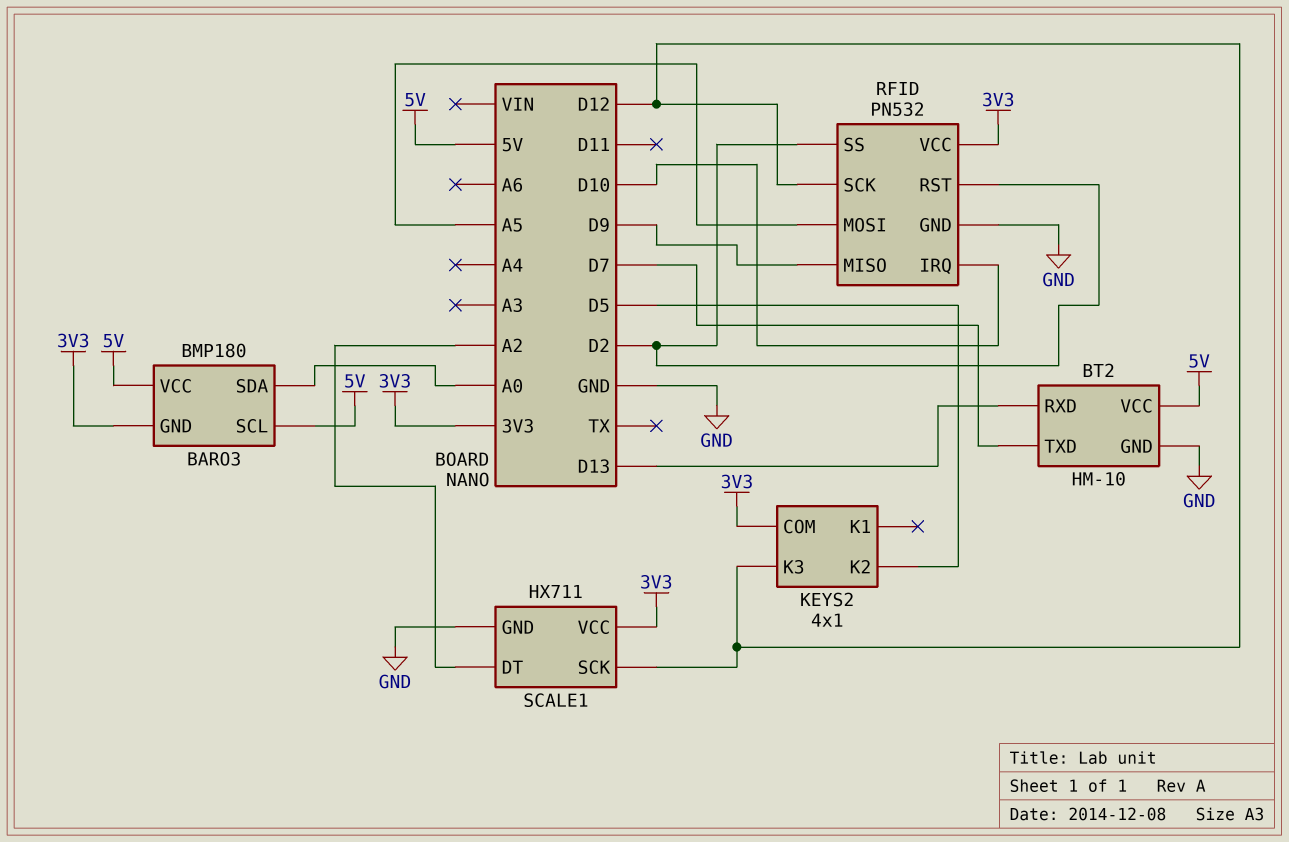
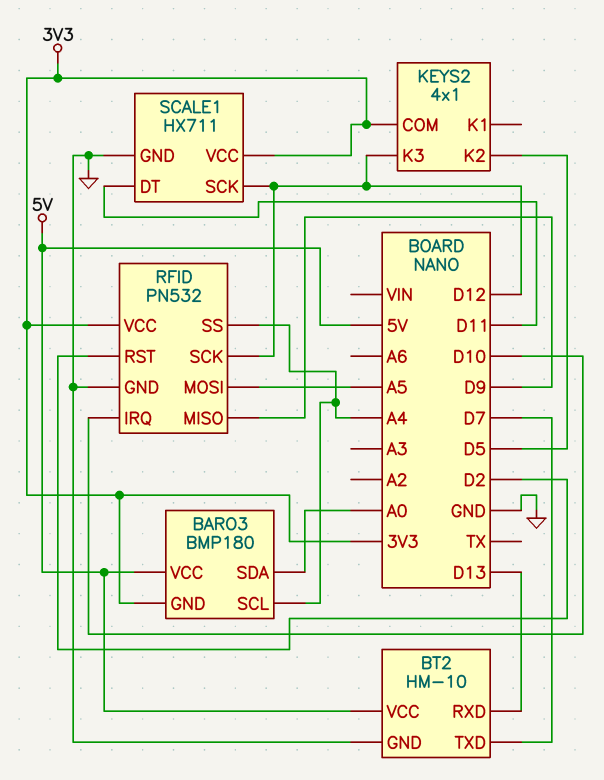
BARO3 pin SCL: 5V -> A4
RFID pin SS: D2 -> A4
SCALE1 pin DT: A2 -> D11

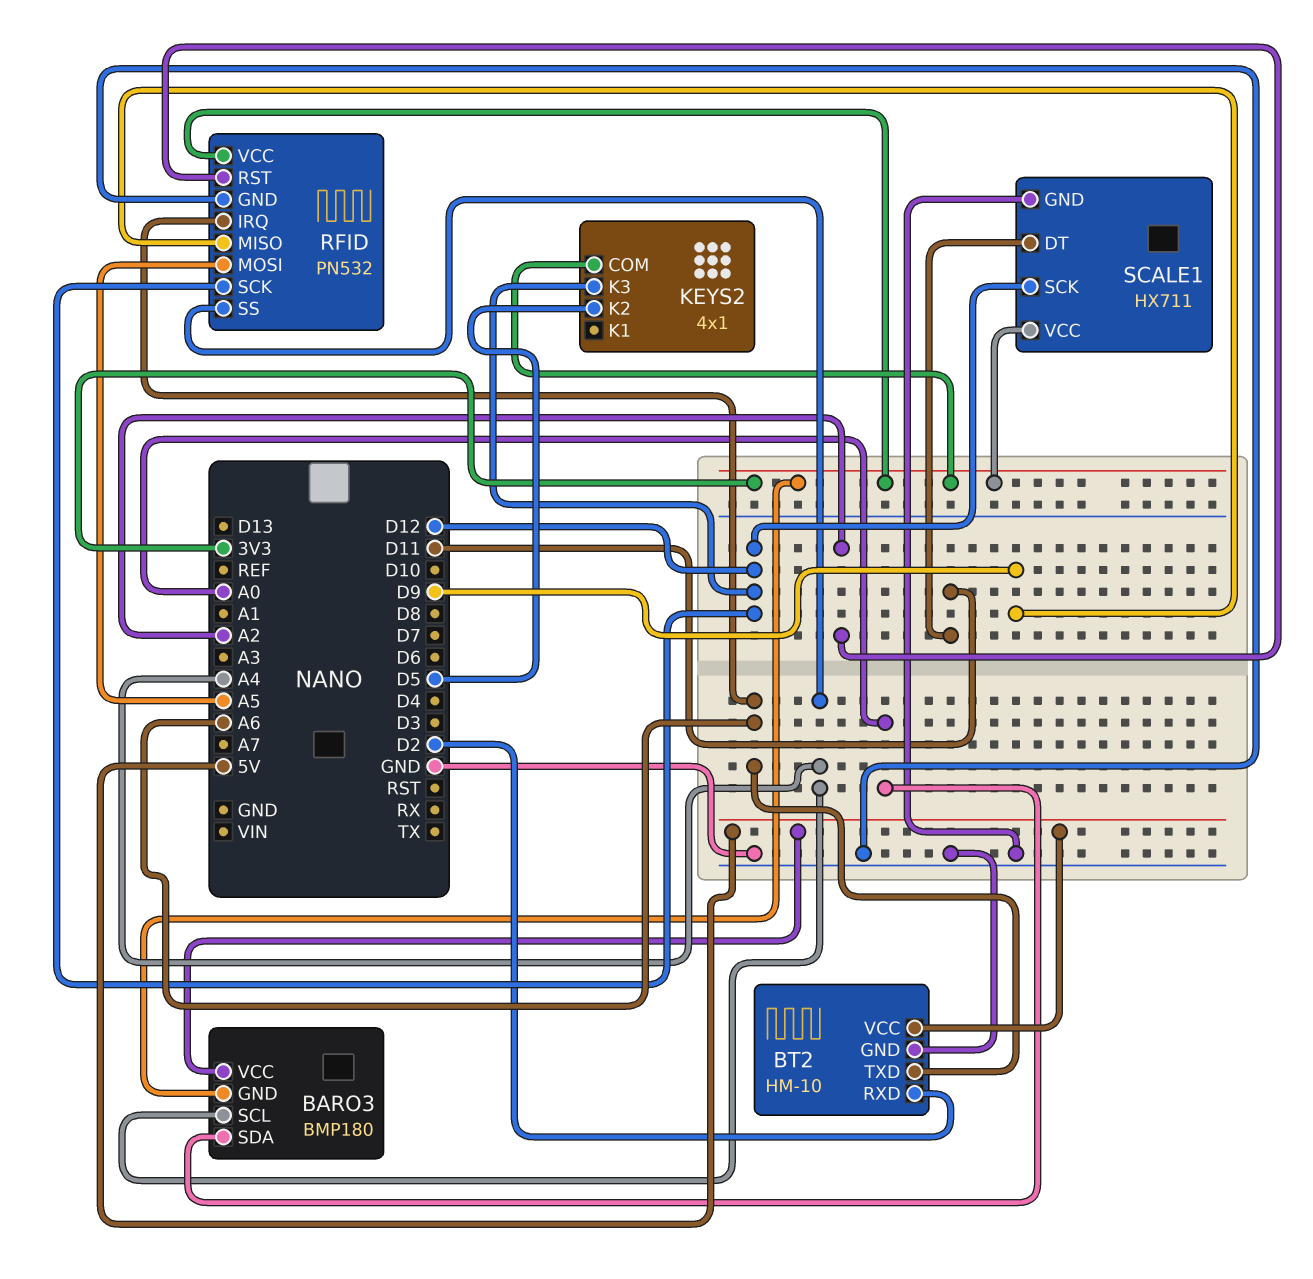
BT2 pin RXD: D13 -> D2
BT2 pin TXD: D7 -> A6
RFID pin IRQ: D10 -> A6
RFID pin RST: D2 -> A2

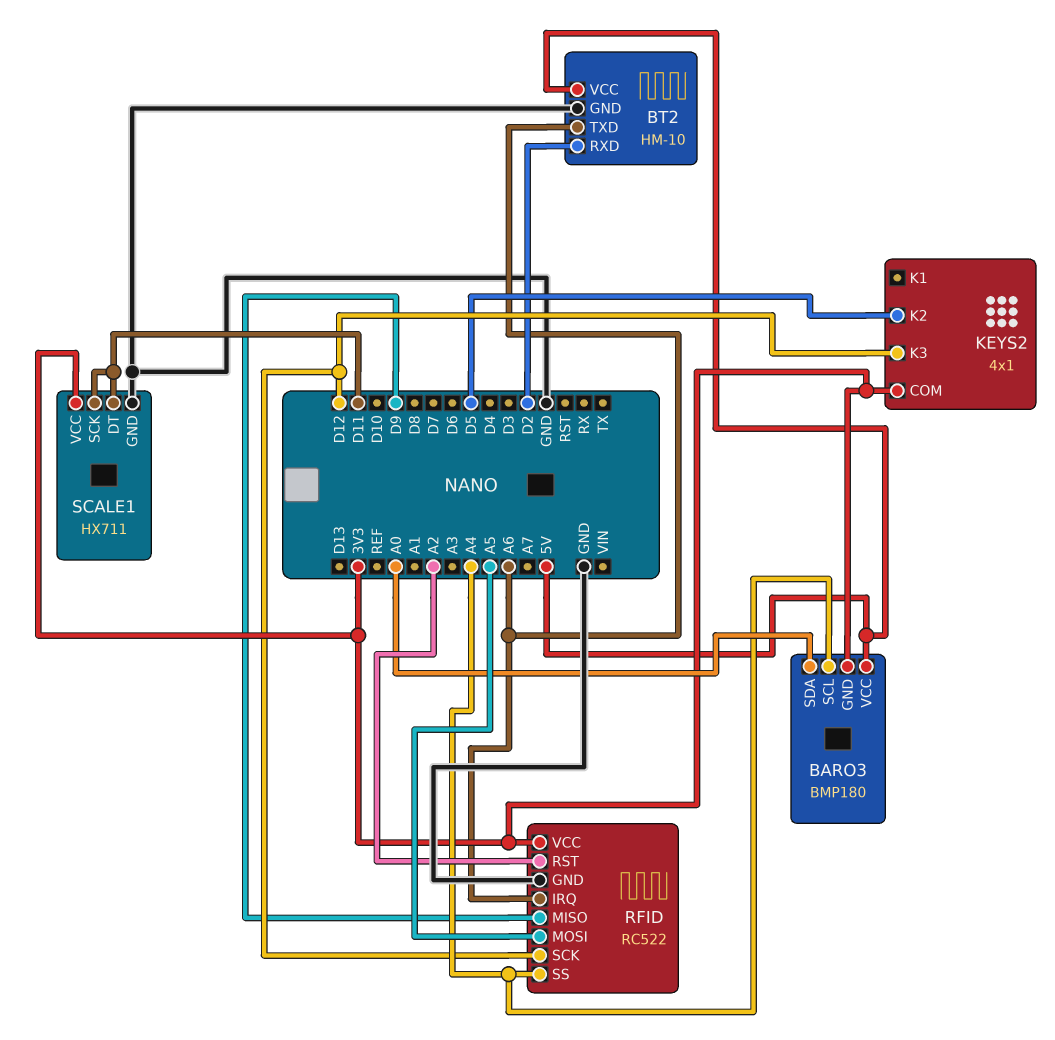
RFID: PN532 -> RC522
SCALE1 pin SCK: D12 -> D11

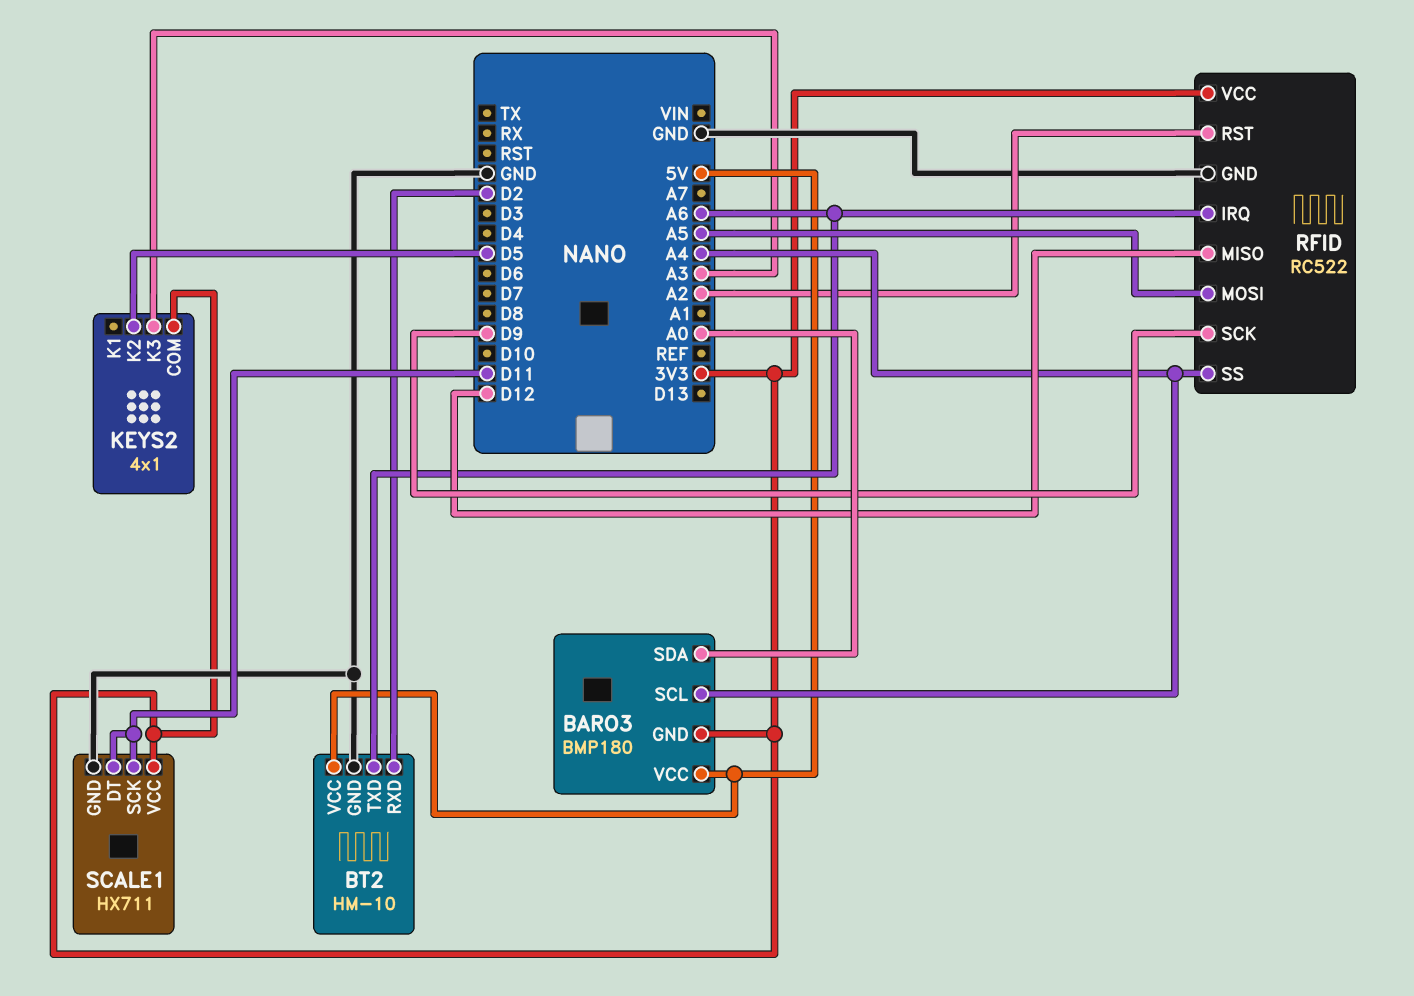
KEYS2 pin K3: D12 -> A3
RFID pin MISO: D9 -> D12
RFID pin SCK: D12 -> D9

